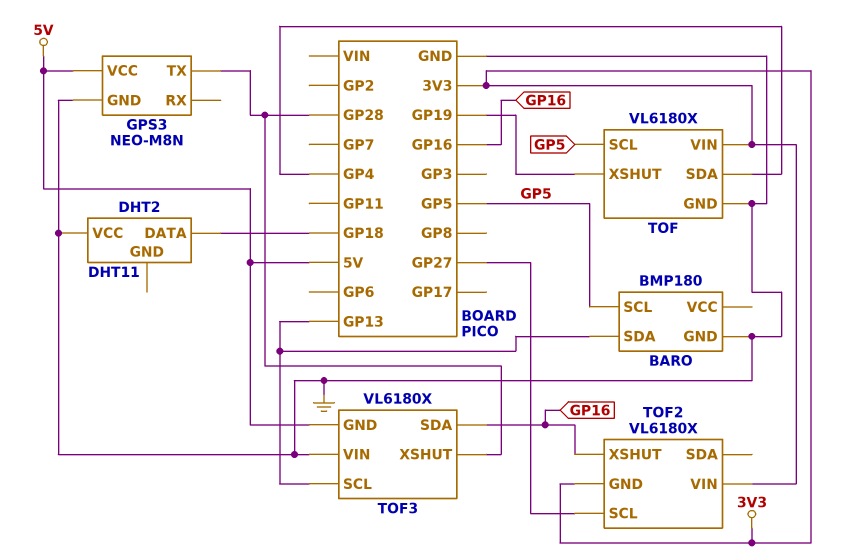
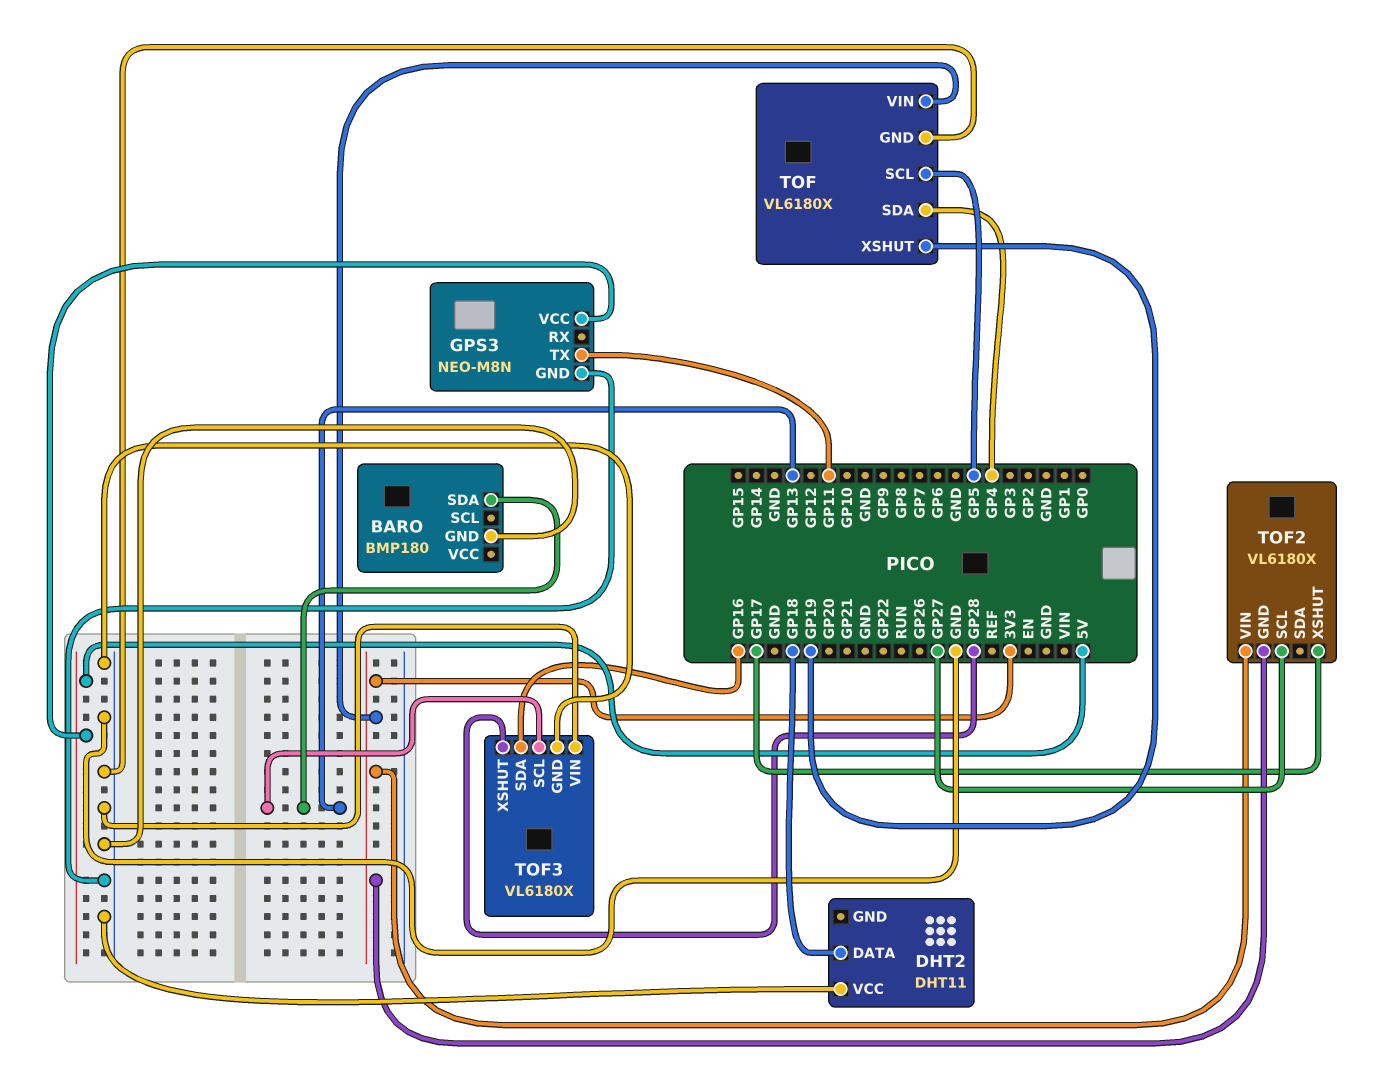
BARO pin SCL: GP5 -> none
GPS3 pin TX: GP28 -> GP11
TOF2 pin XSHUT: GP16 -> GP17
TOF3 pin GND: 5V -> GND

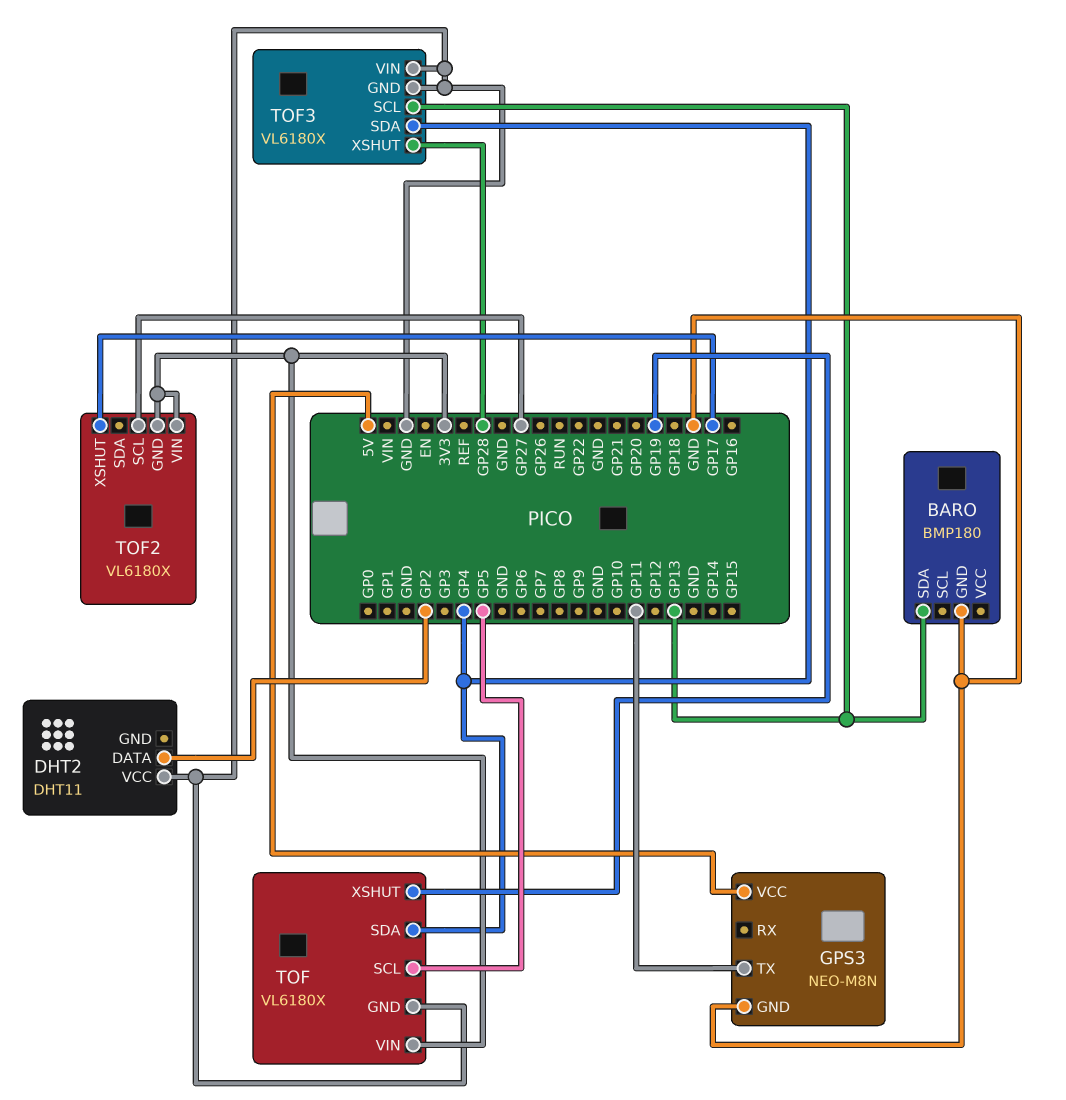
DHT2 pin DATA: GP18 -> GP2
TOF3 pin SDA: GP16 -> GP4

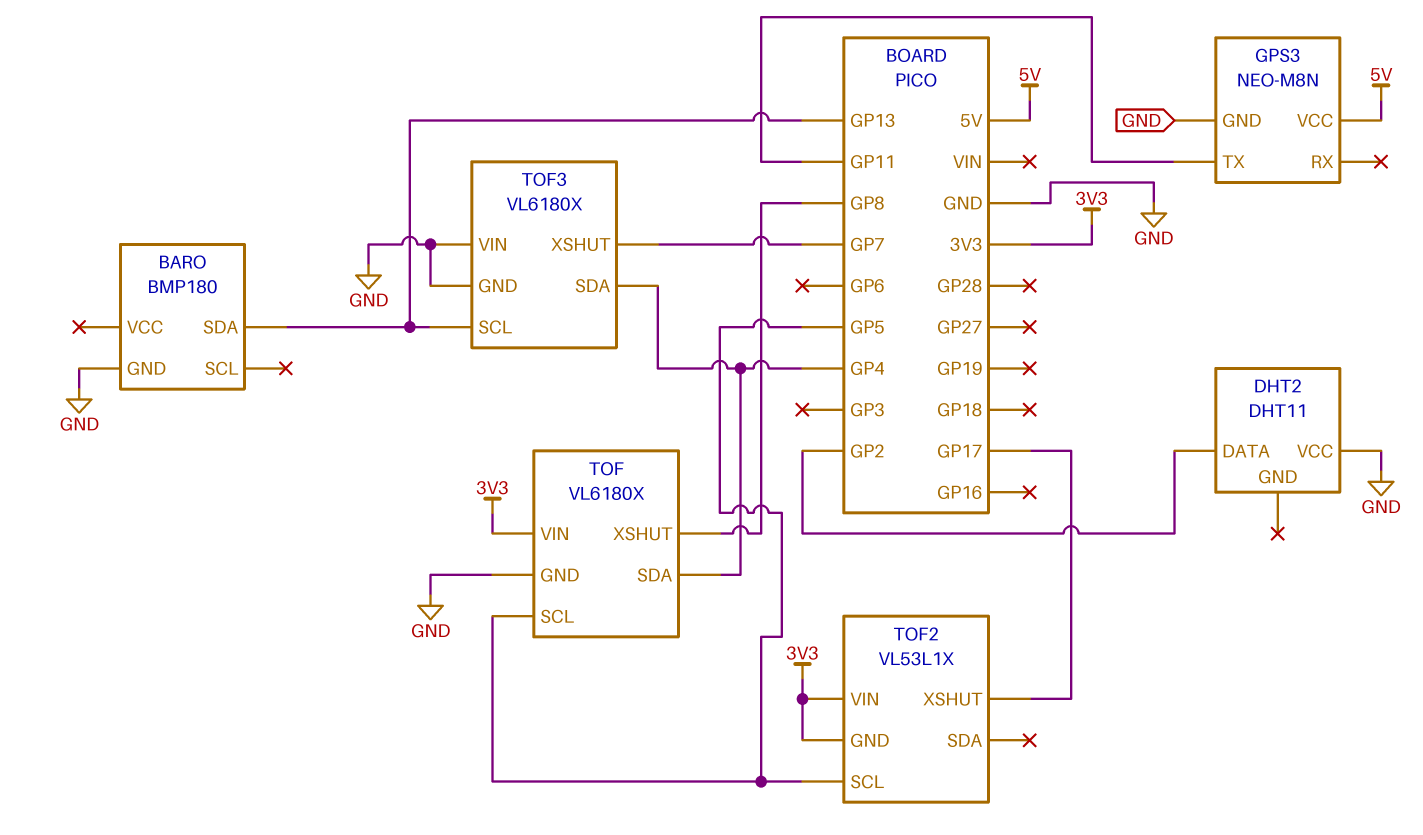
TOF pin XSHUT: GP19 -> GP8
TOF2: VL6180X -> VL53L1X
TOF2 pin SCL: GP27 -> GP5
TOF3 pin XSHUT: GP28 -> GP7

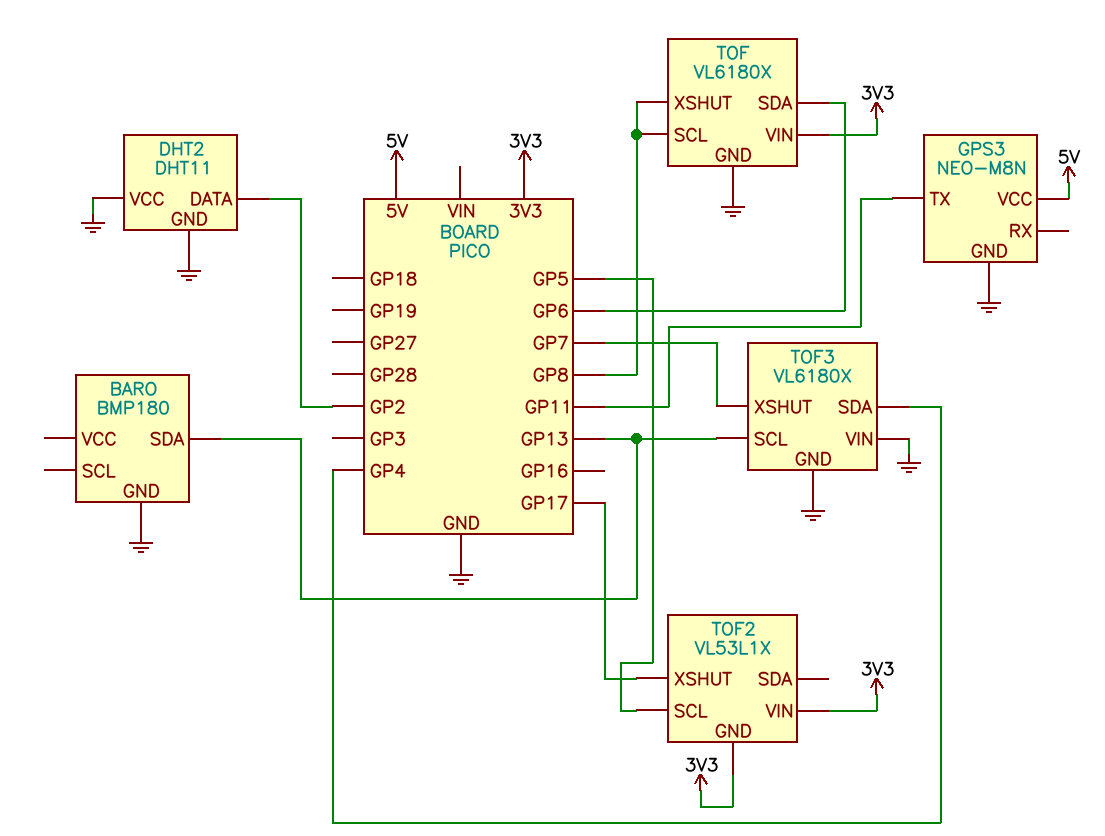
DHT2 pin GND: none -> GND
TOF pin SCL: GP5 -> GP8
TOF pin SDA: GP4 -> GP6

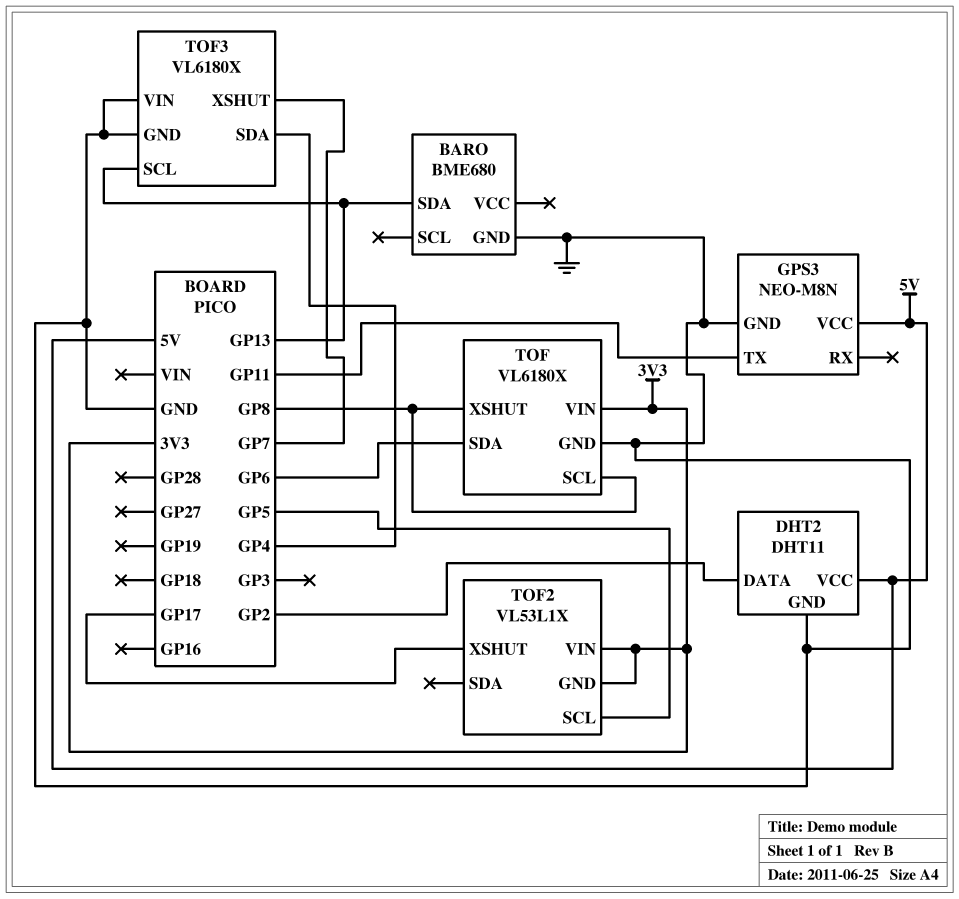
BARO: BMP180 -> BME680
DHT2 pin VCC: GND -> 5V

